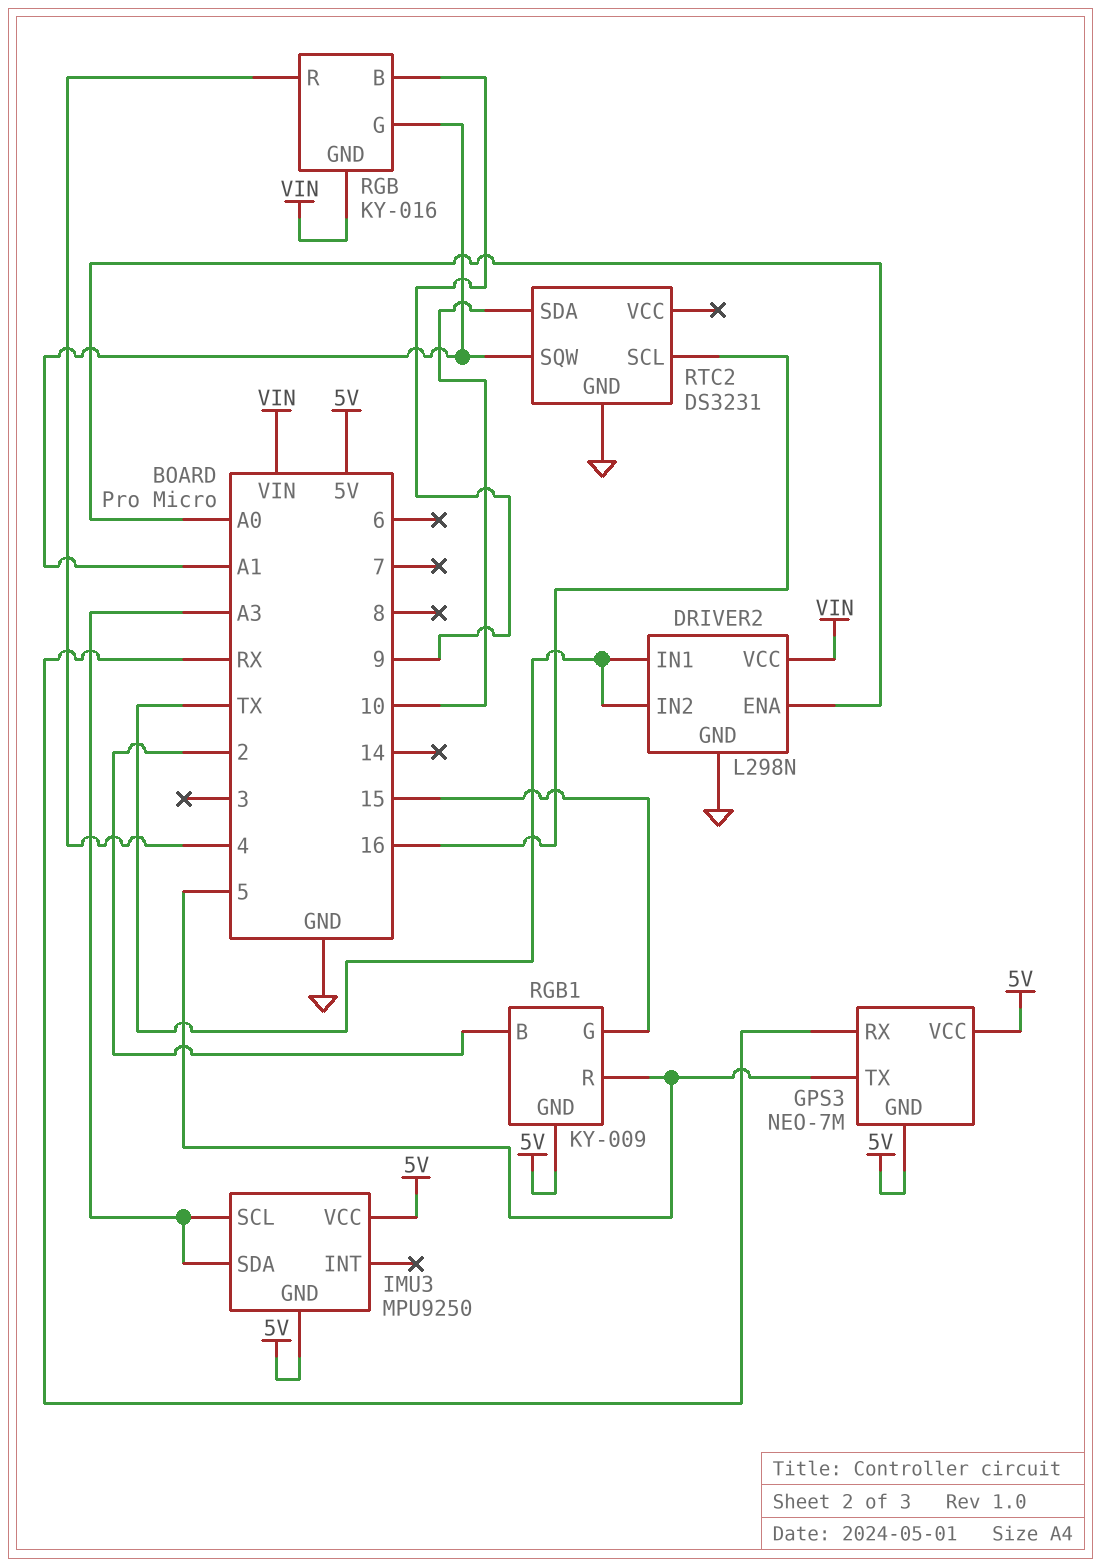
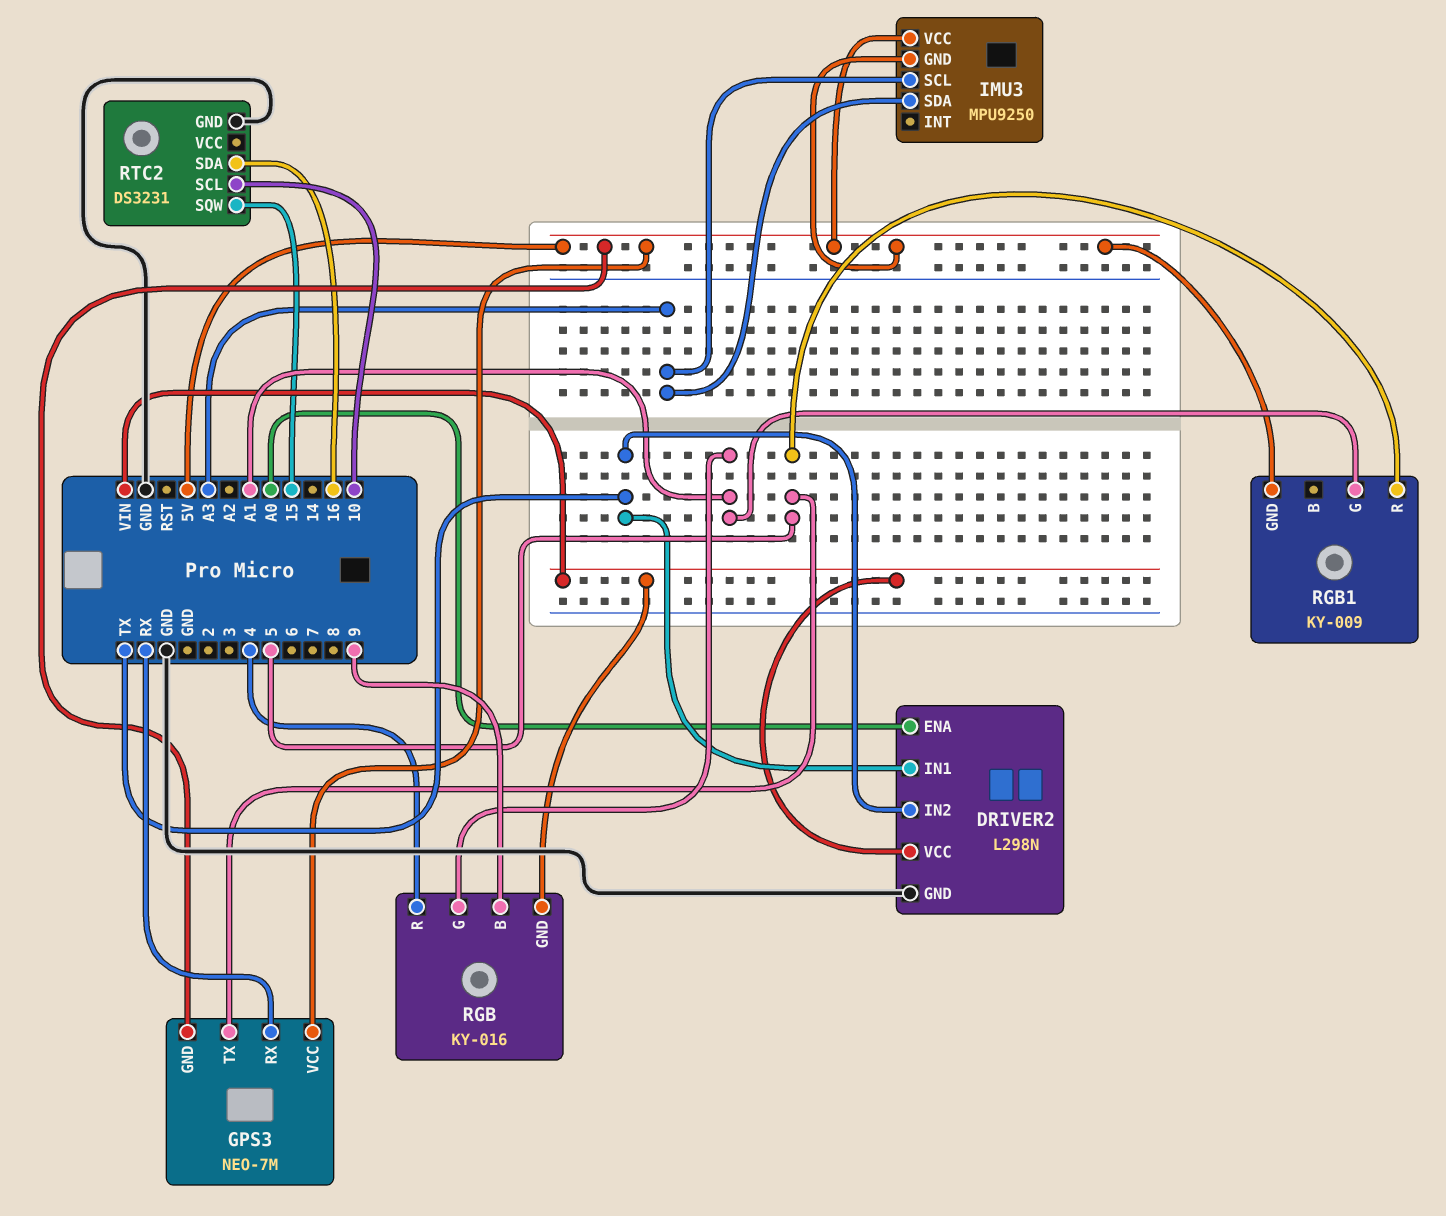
RGB1 pin B: 2 -> none
RGB1 pin G: 15 -> A1
RTC2 pin SCL: 16 -> 10
RTC2 pin SDA: 10 -> 16
RTC2 pin SQW: A1 -> 15

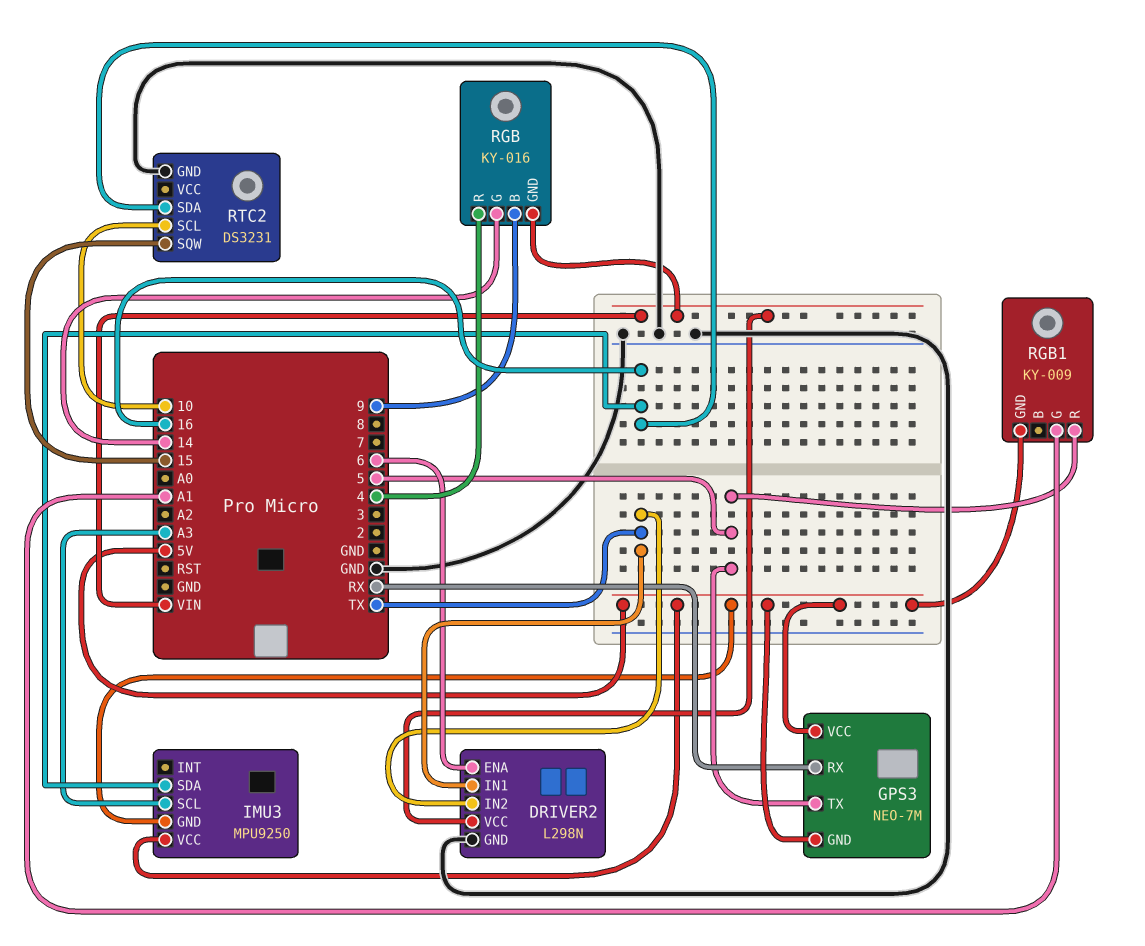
DRIVER2 pin ENA: A0 -> 6
IMU3 pin SDA: A3 -> 16
RGB pin G: A1 -> 14

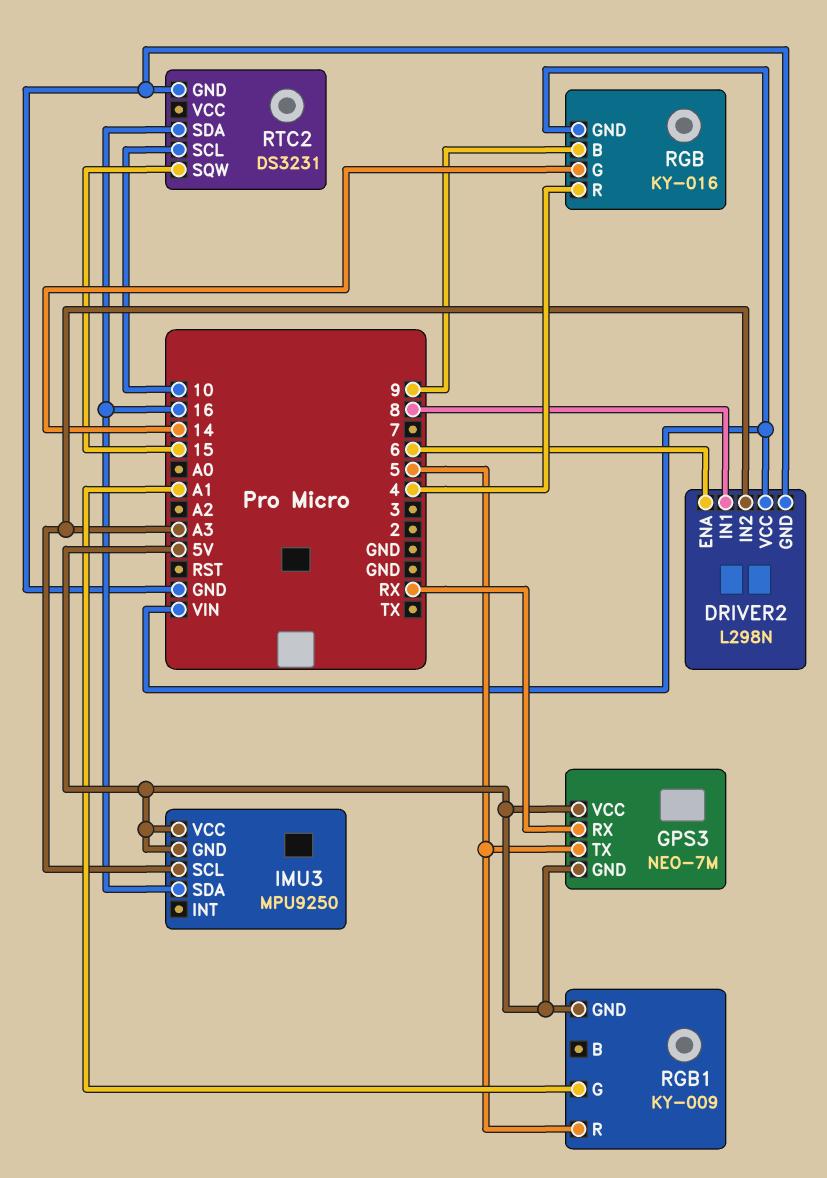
DRIVER2 pin IN1: TX -> 8
DRIVER2 pin IN2: TX -> A3

